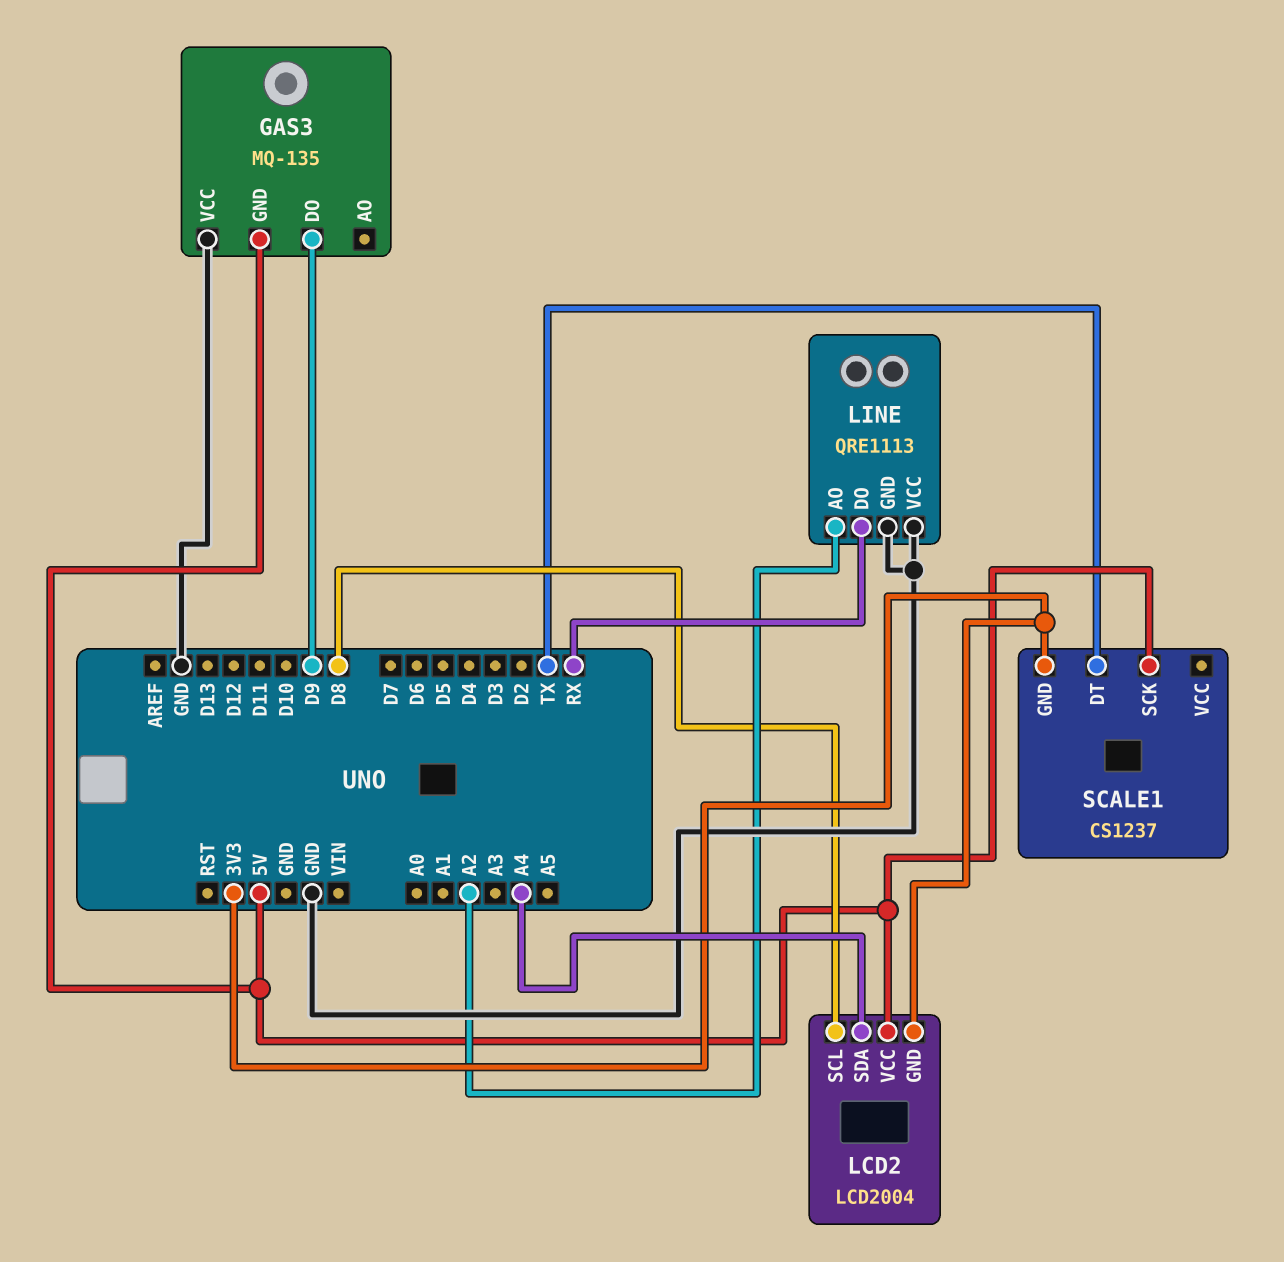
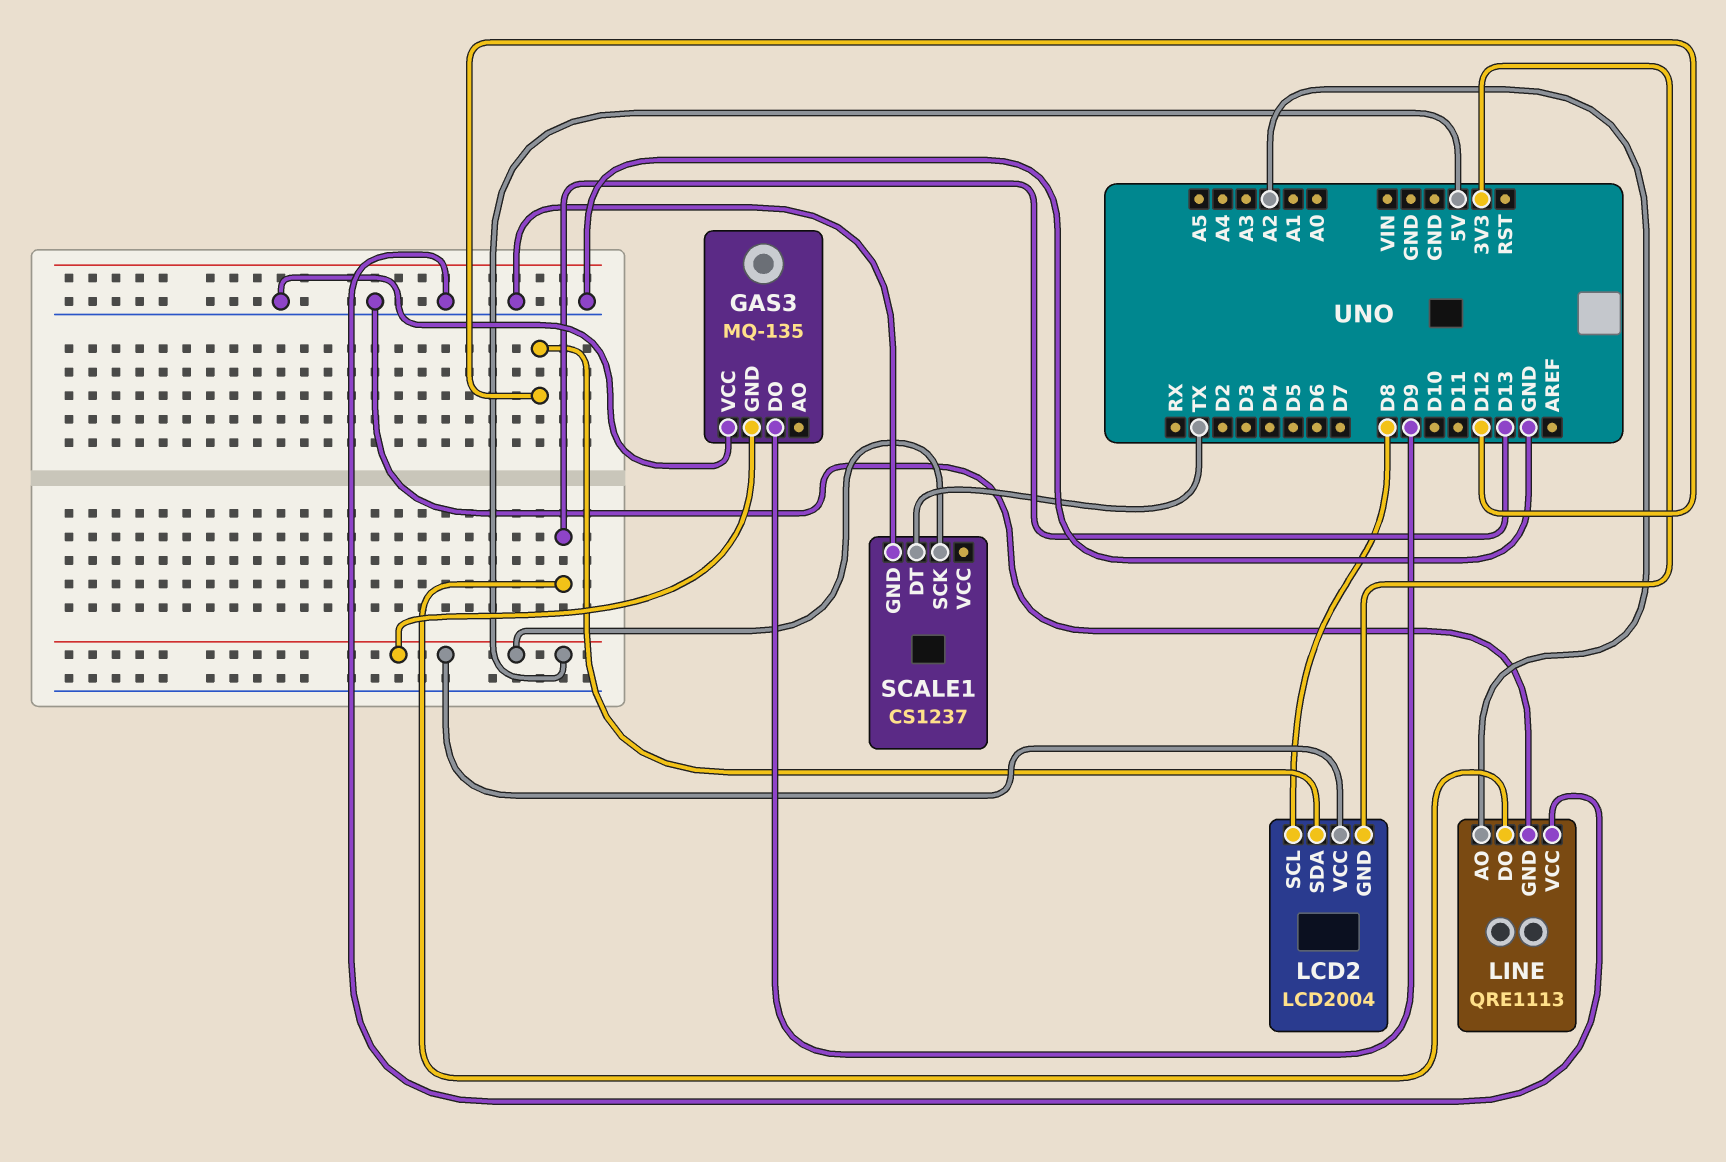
LCD2 pin SDA: A4 -> D12
LINE pin DO: RX -> D13
SCALE1 pin GND: 3V3 -> GND

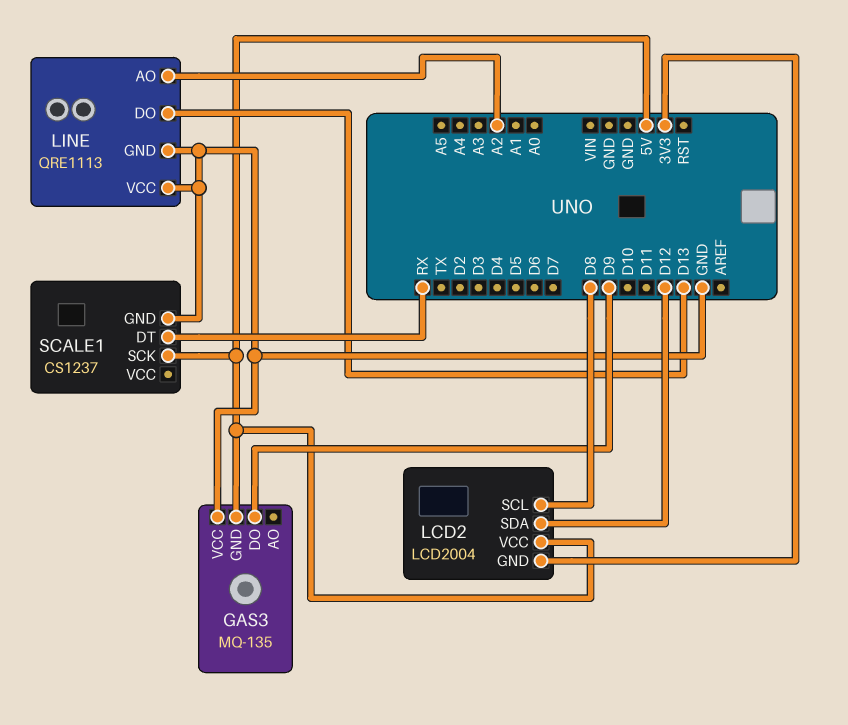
SCALE1 pin DT: TX -> RX

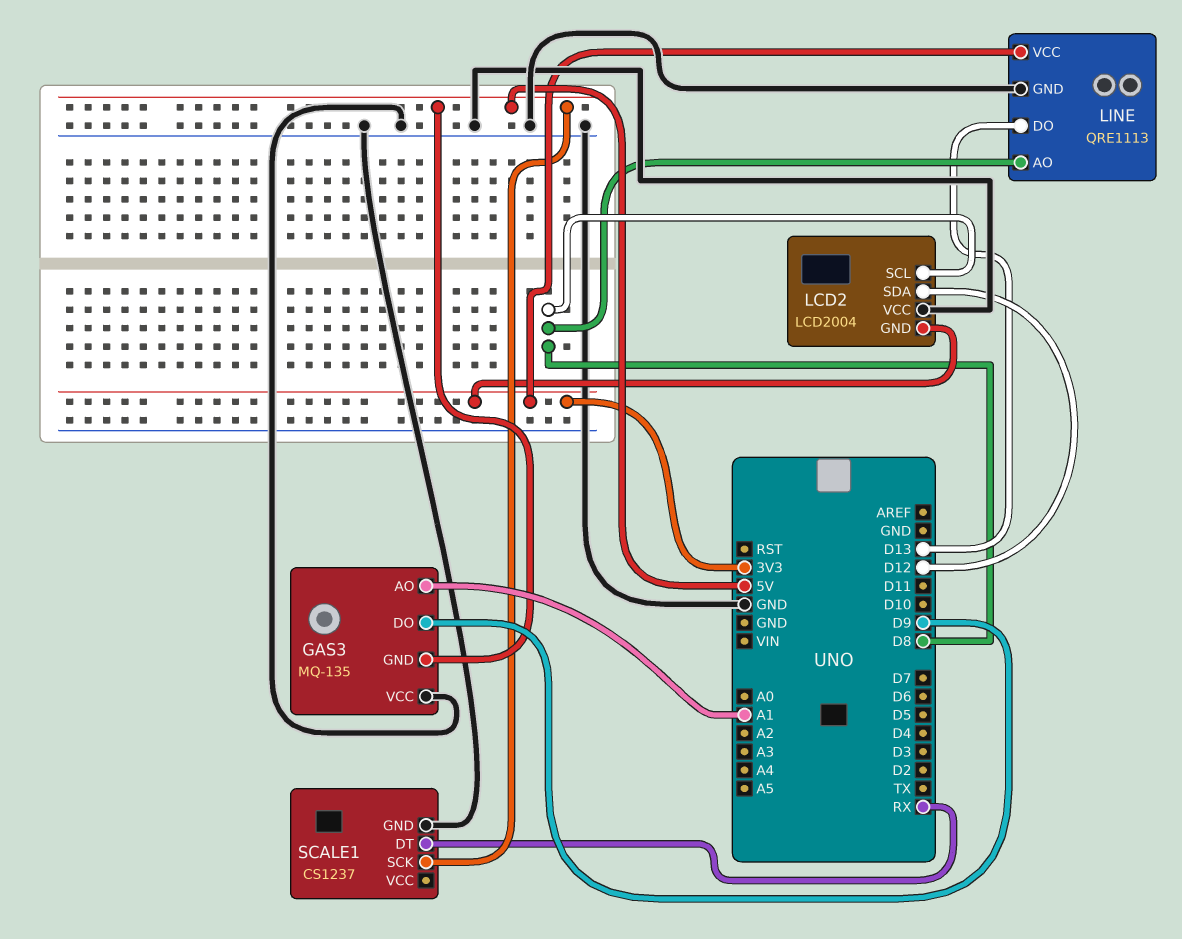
GAS3 pin AO: none -> A1
LCD2 pin VCC: 5V -> GND
LINE pin AO: A2 -> D8
LINE pin VCC: GND -> 3V3

